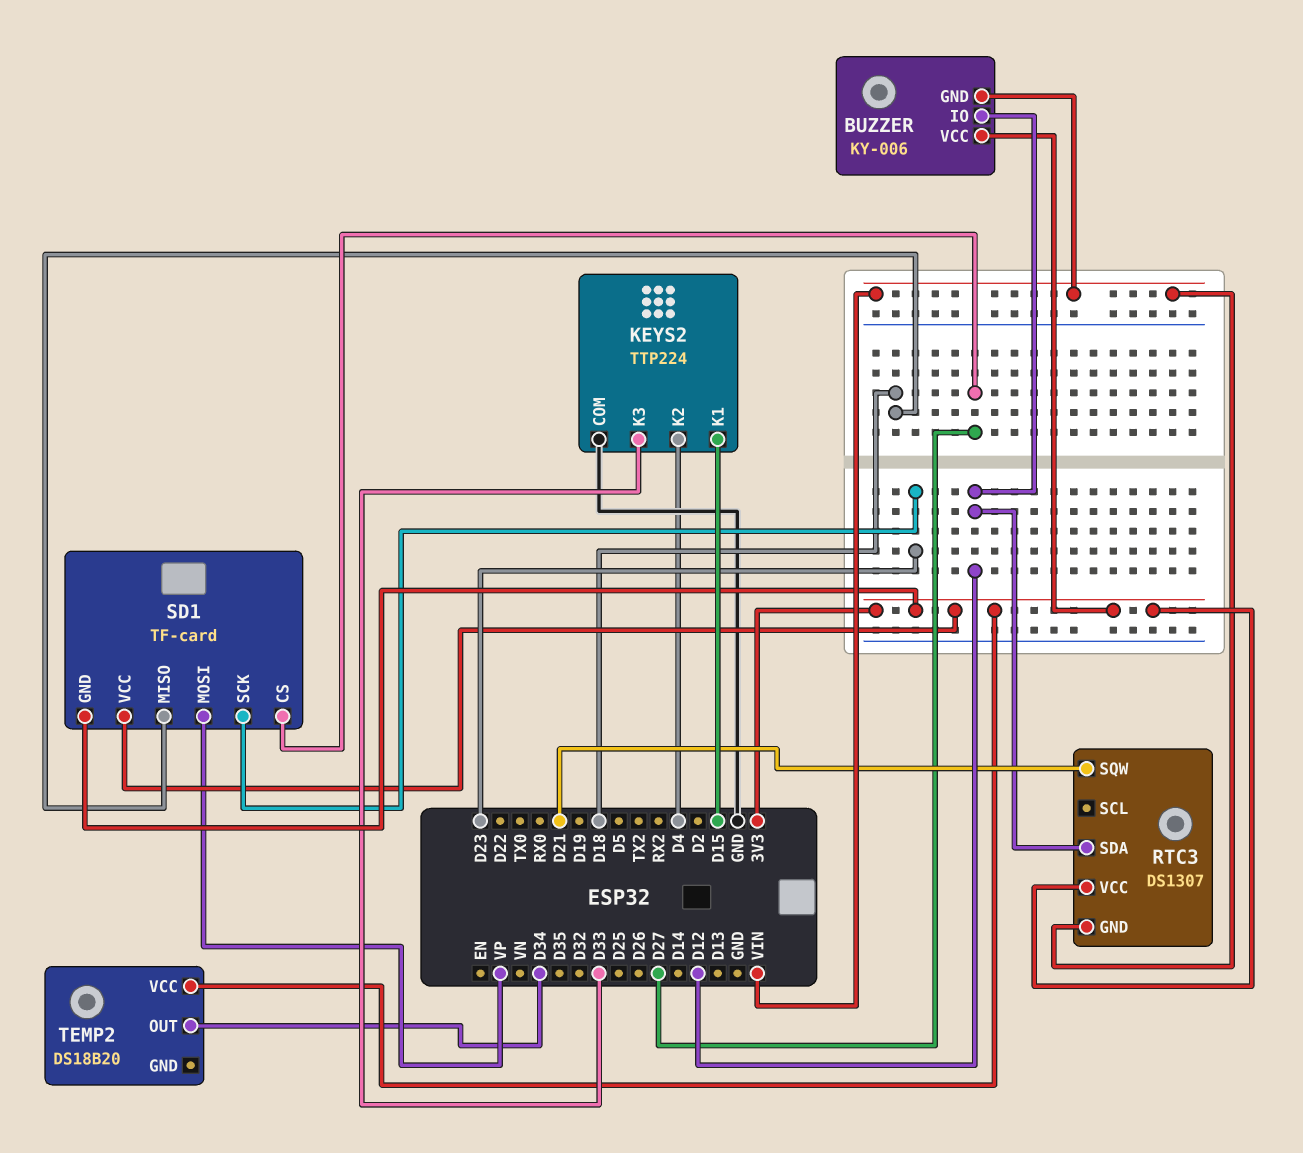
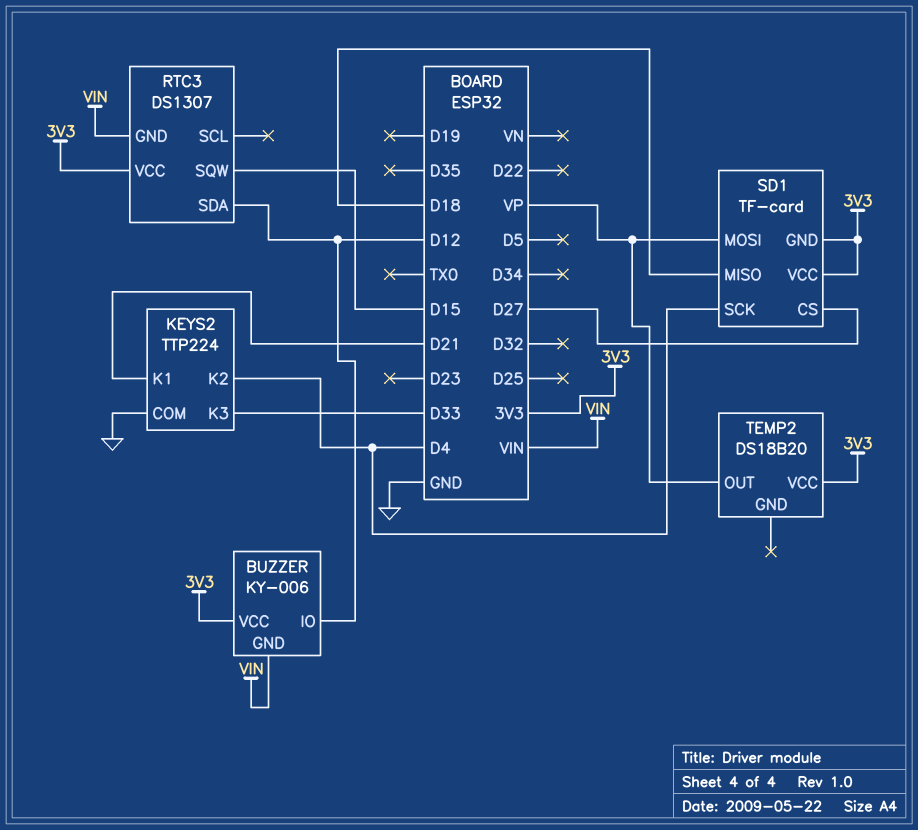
KEYS2 pin K1: D15 -> D21
RTC3 pin SQW: D21 -> D15
SD1 pin SCK: D23 -> D4
TEMP2 pin OUT: D34 -> VP

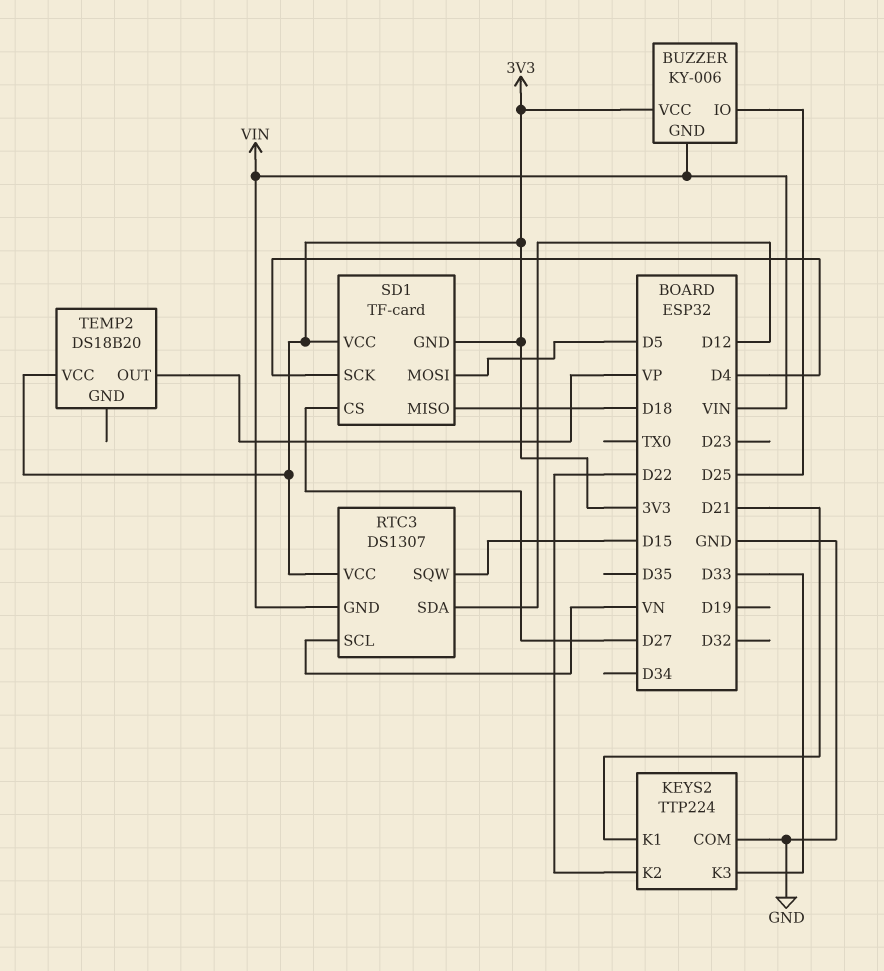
BUZZER pin IO: D12 -> D25
KEYS2 pin K2: D4 -> D22
RTC3 pin SCL: none -> VN
SD1 pin MOSI: VP -> D5

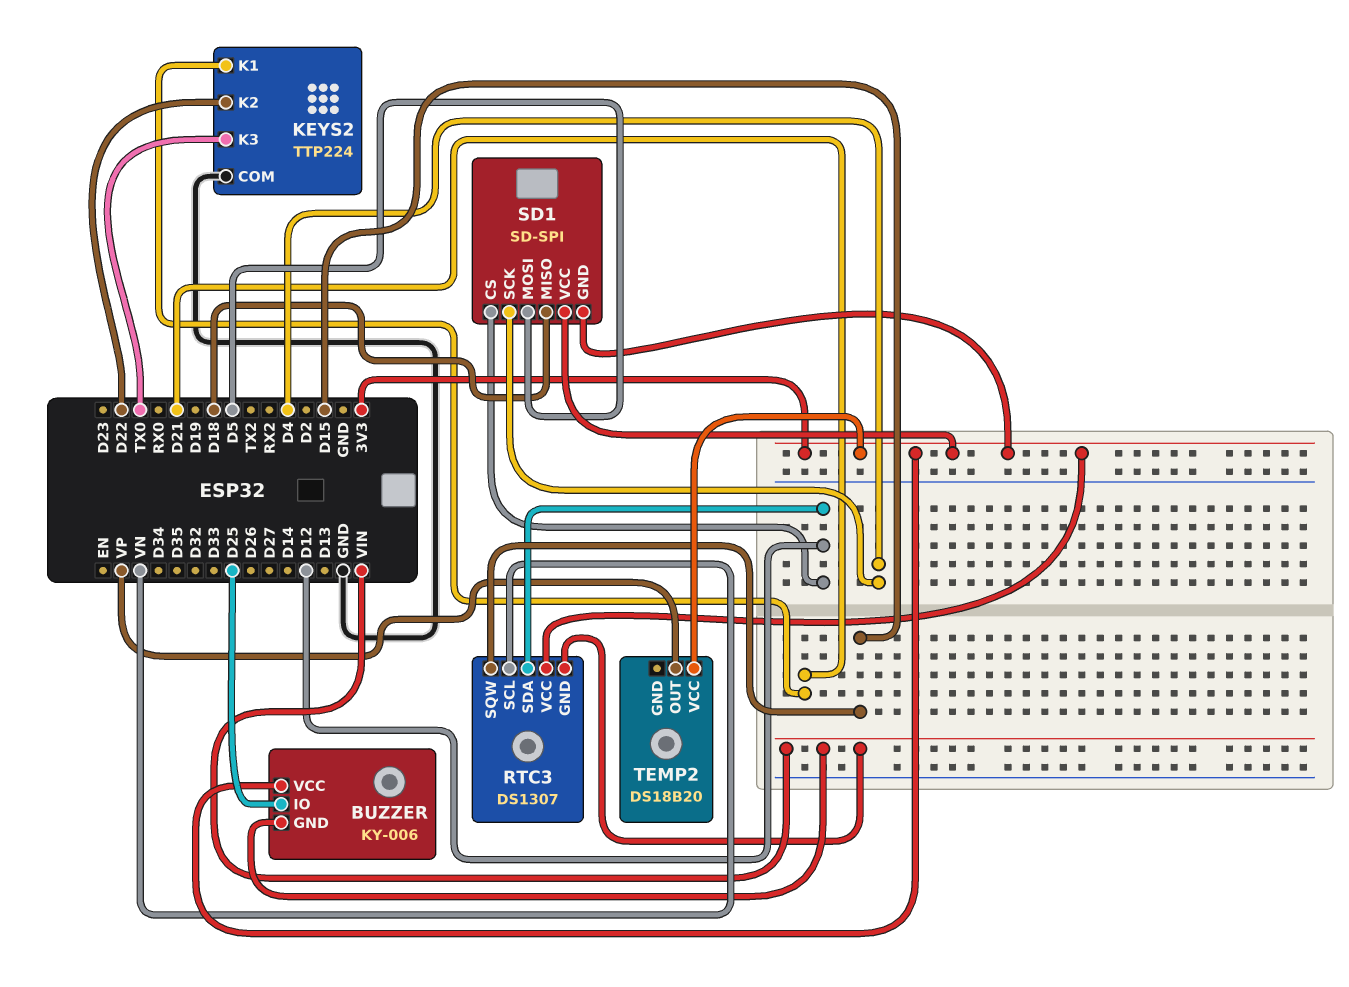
KEYS2 pin K3: D33 -> TX0
SD1: TF-card -> SD-SPI
SD1 pin CS: D27 -> D12

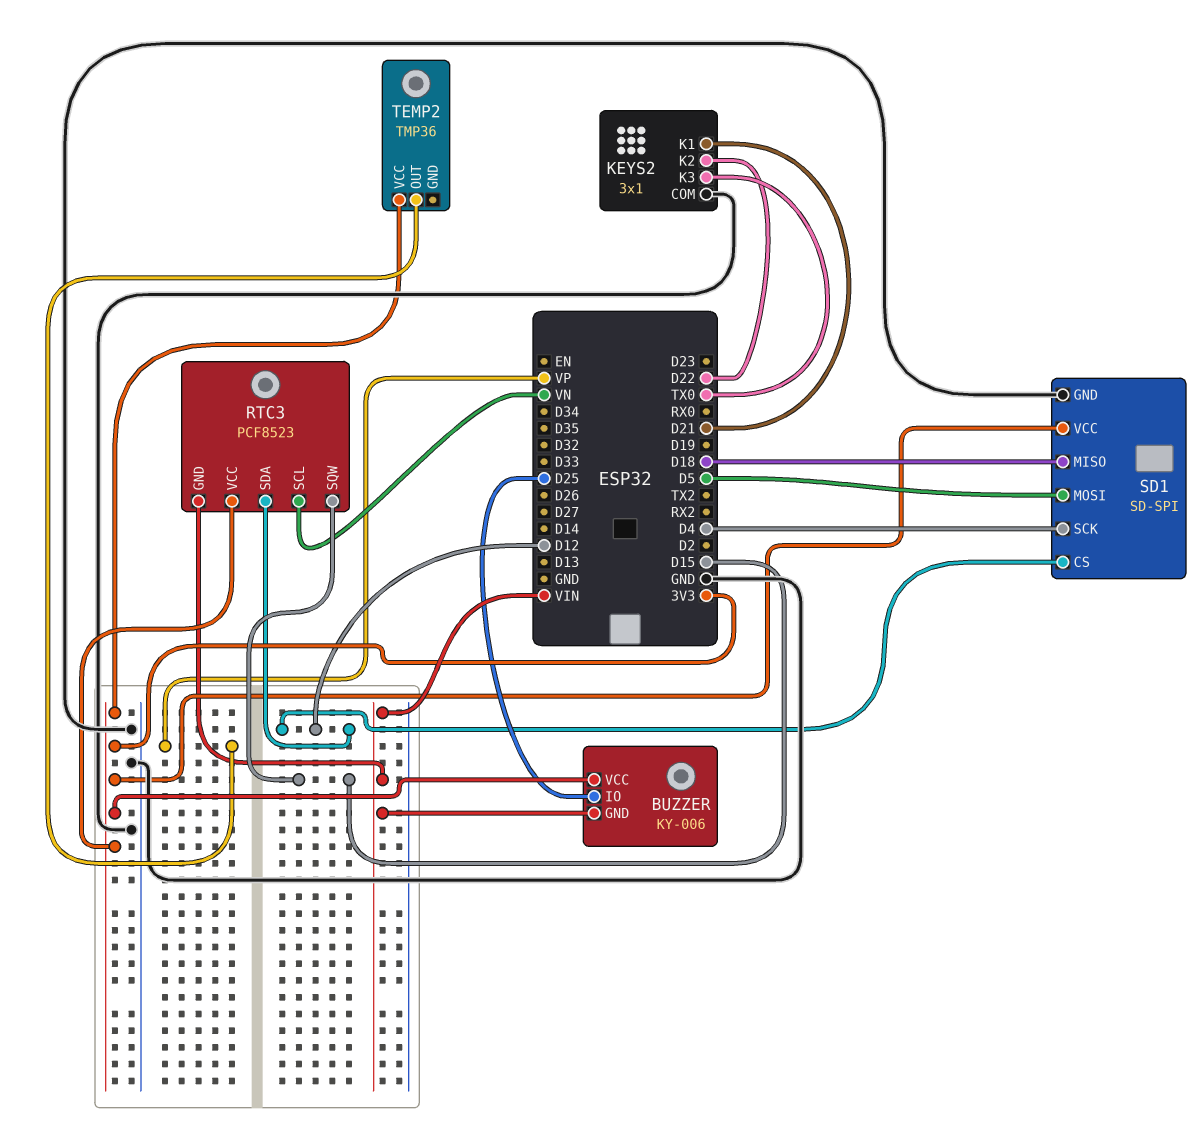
KEYS2: TTP224 -> 3x1
RTC3: DS1307 -> PCF8523
SD1 pin GND: 3V3 -> GND
TEMP2: DS18B20 -> TMP36

